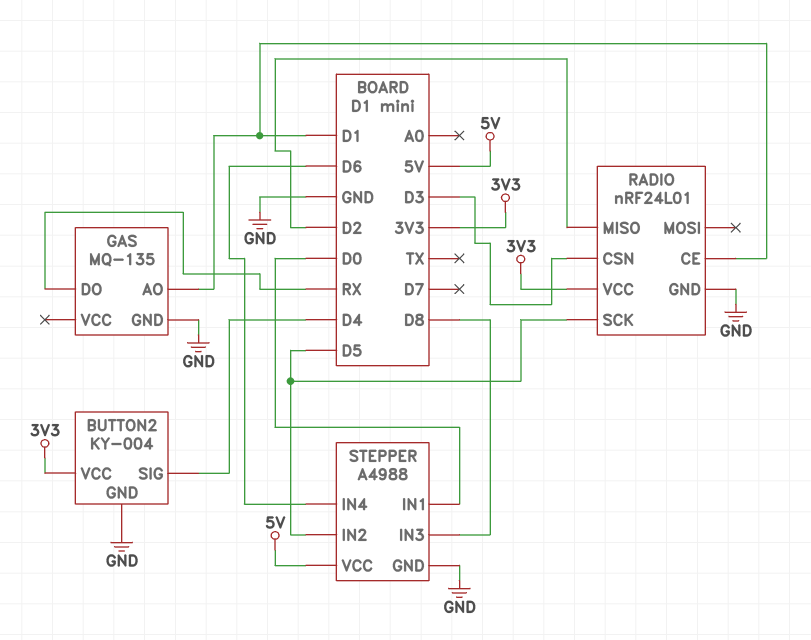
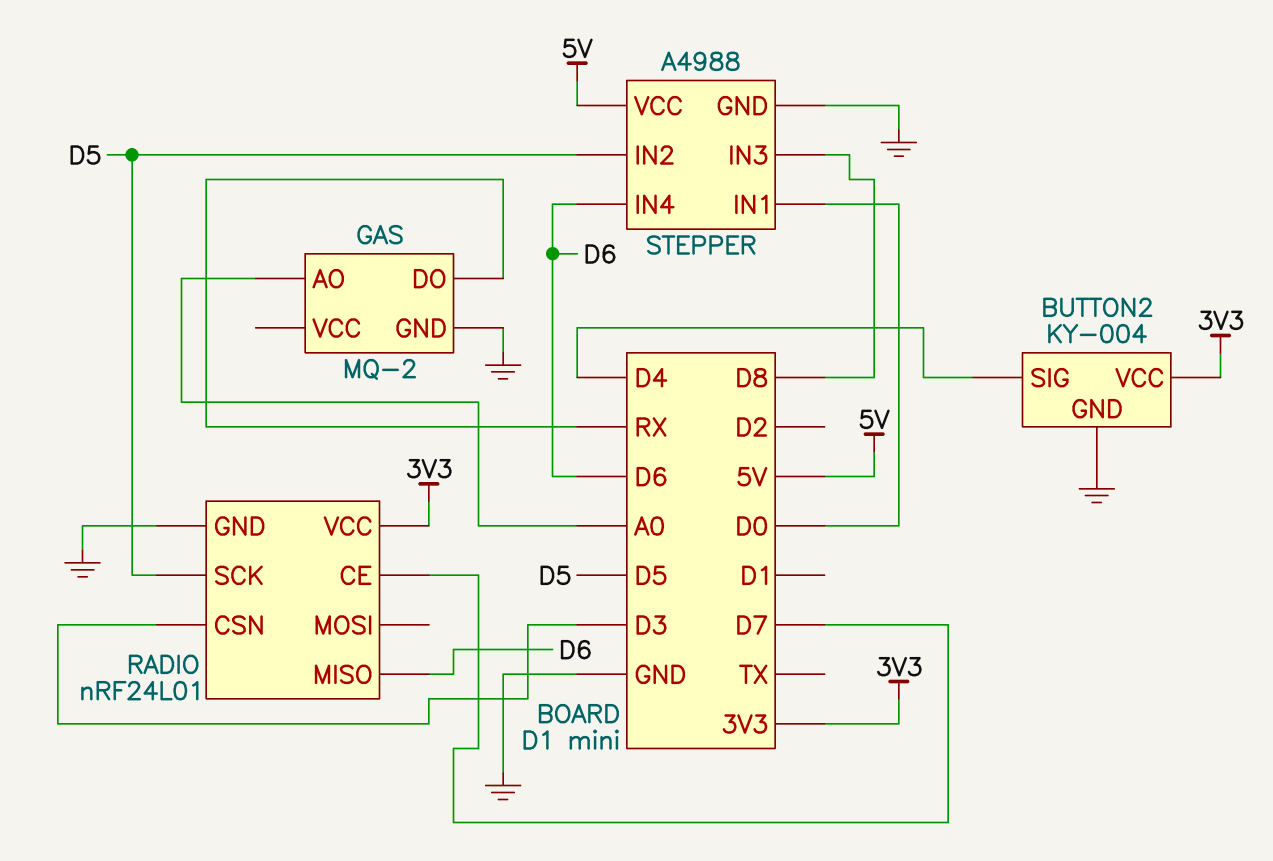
GAS: MQ-135 -> MQ-2
GAS pin AO: D1 -> A0
RADIO pin CE: D1 -> D7
RADIO pin MISO: D2 -> D6

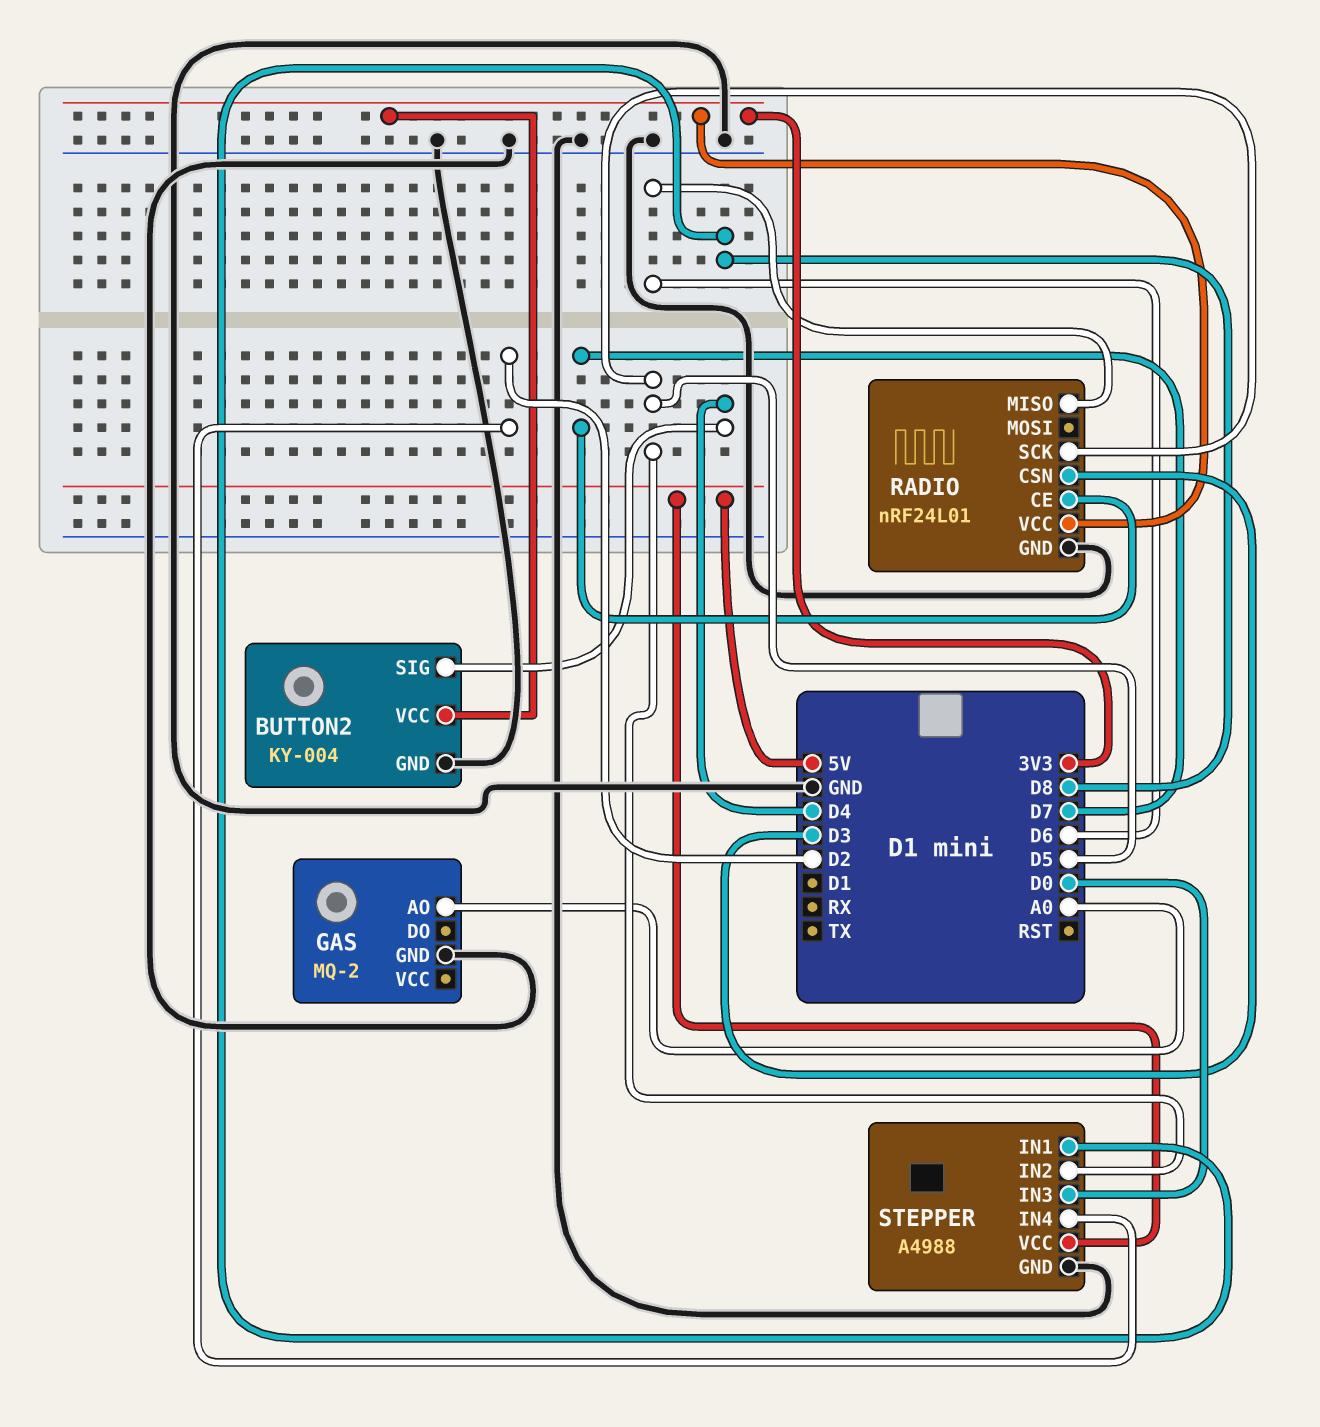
GAS pin DO: RX -> none
STEPPER pin IN1: D0 -> D8
STEPPER pin IN3: D8 -> D0
STEPPER pin IN4: D6 -> D2

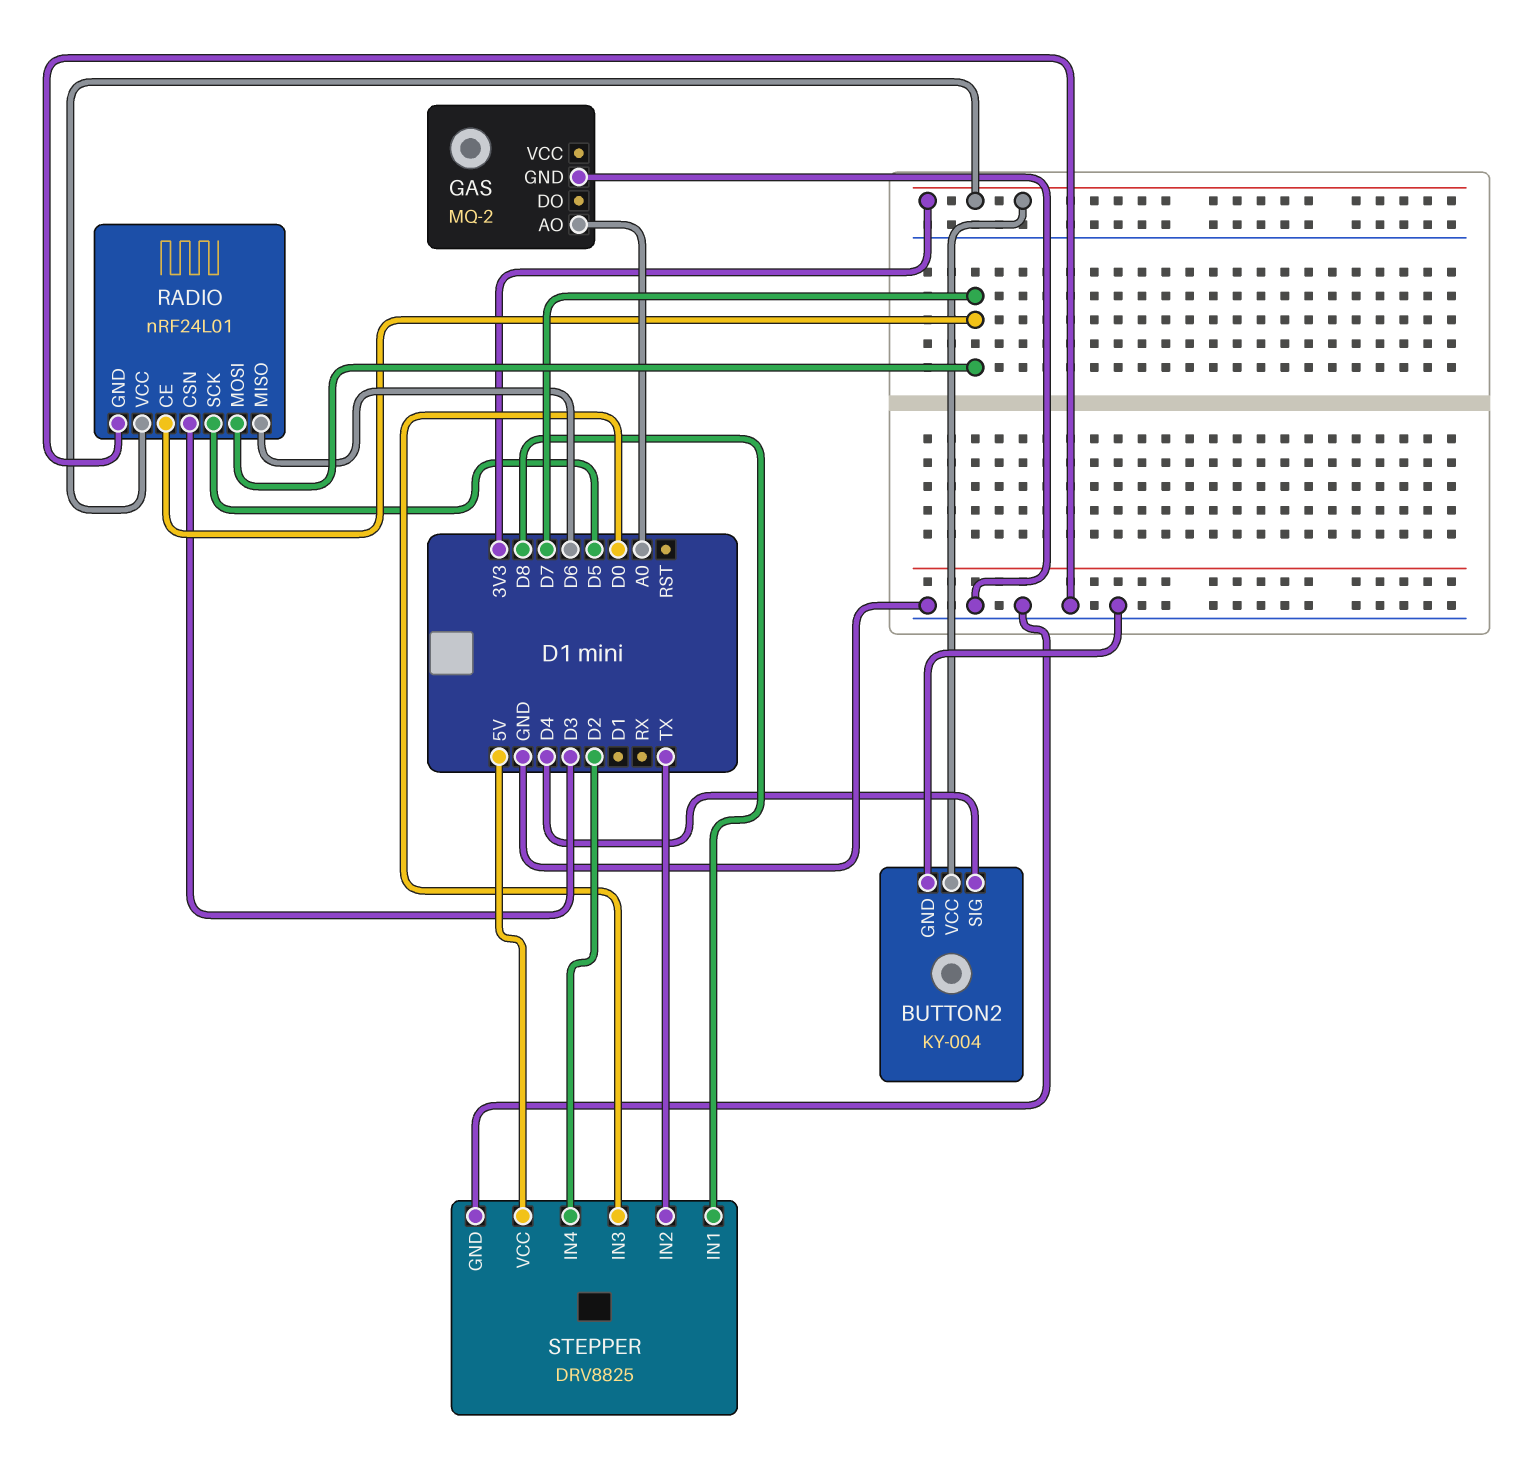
RADIO pin MOSI: none -> D7
STEPPER: A4988 -> DRV8825
STEPPER pin IN2: D5 -> TX

